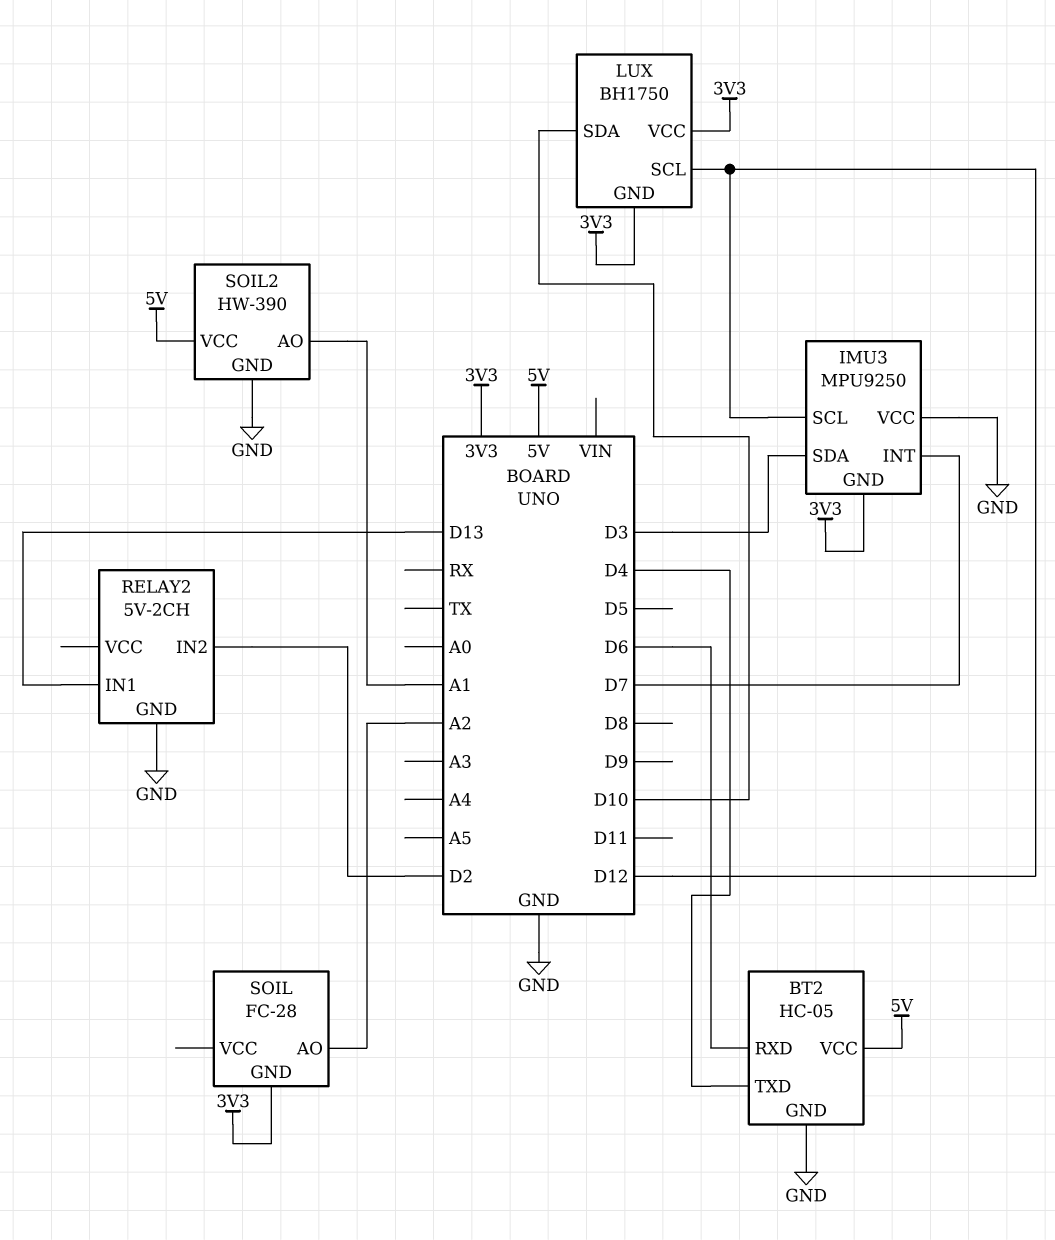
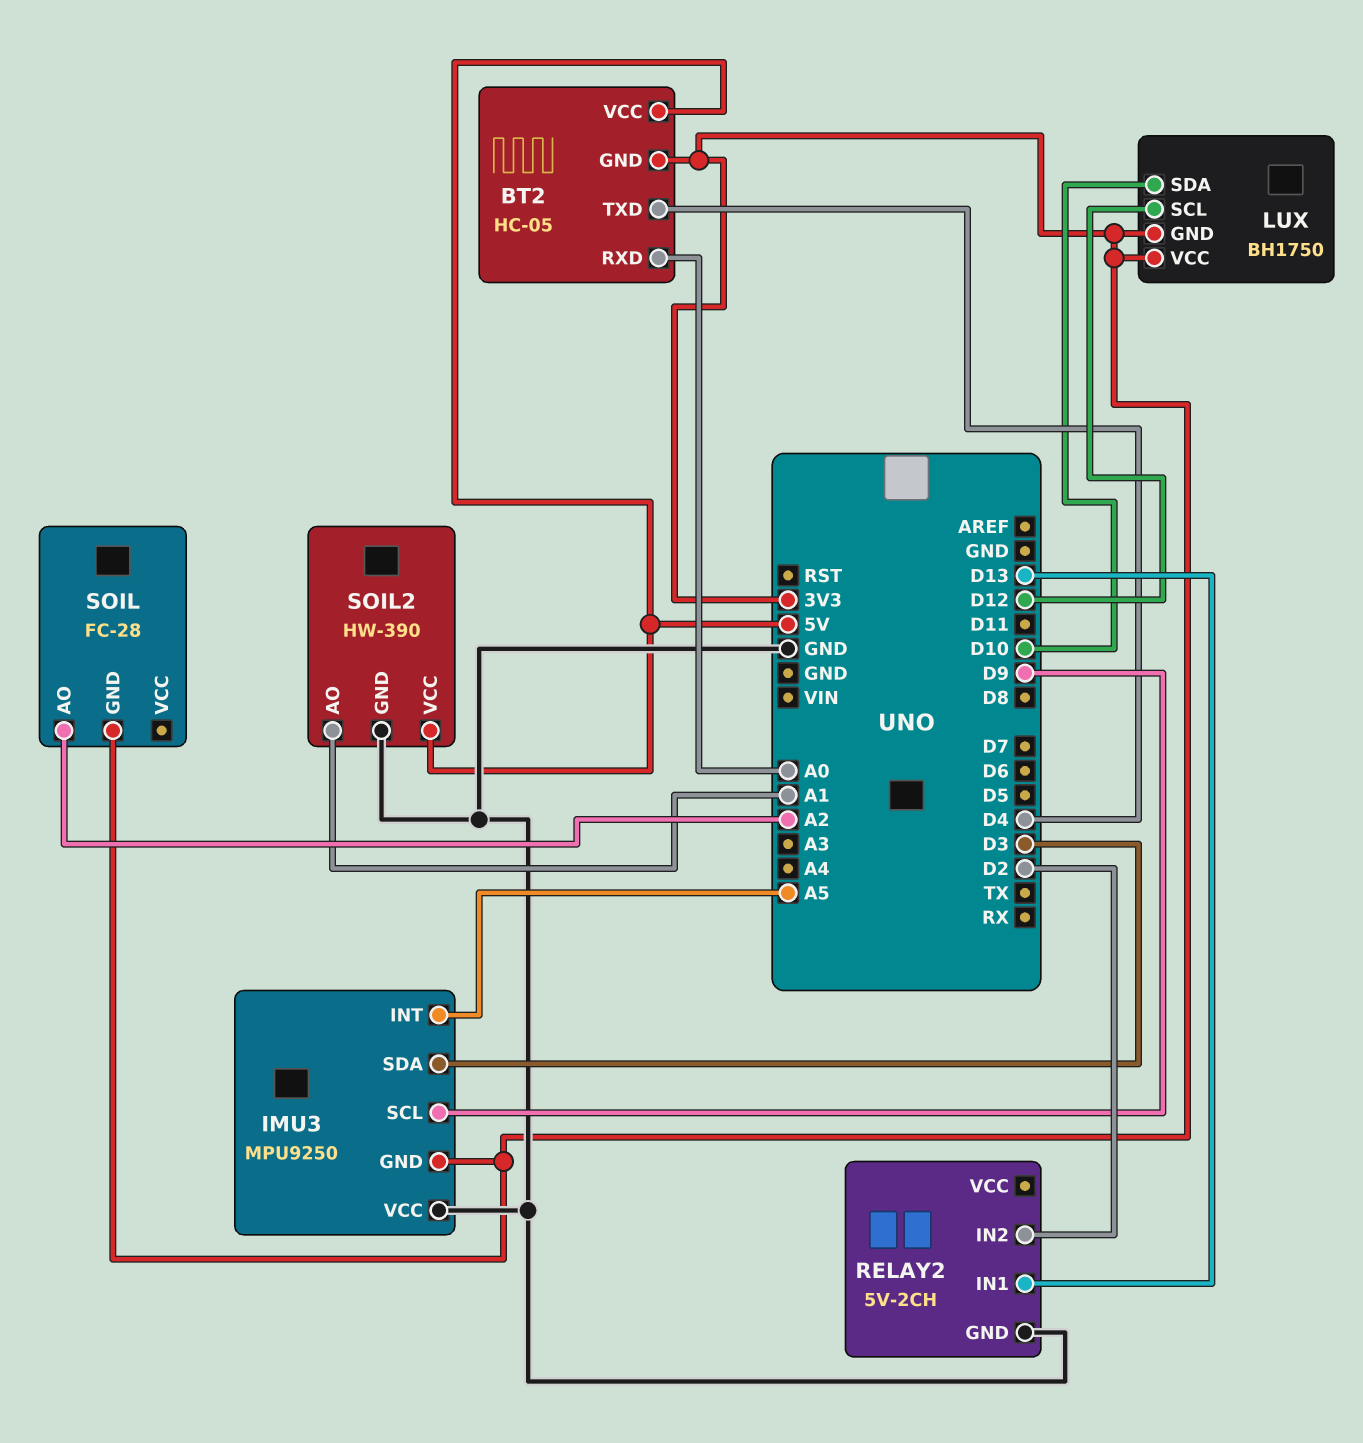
BT2 pin GND: GND -> 3V3
BT2 pin RXD: D6 -> A0
IMU3 pin INT: D7 -> A5
IMU3 pin SCL: D12 -> D9

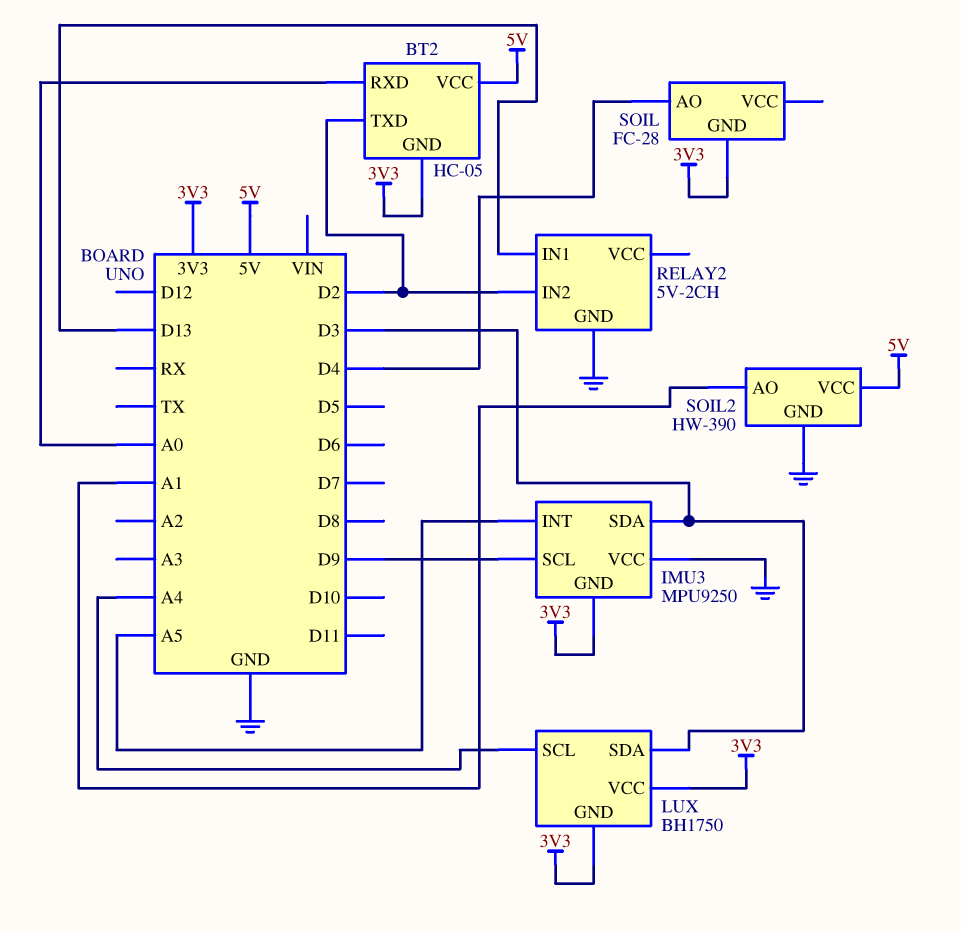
BT2 pin TXD: D4 -> D2
LUX pin SCL: D12 -> A4
LUX pin SDA: D10 -> D3
SOIL pin AO: A2 -> D4

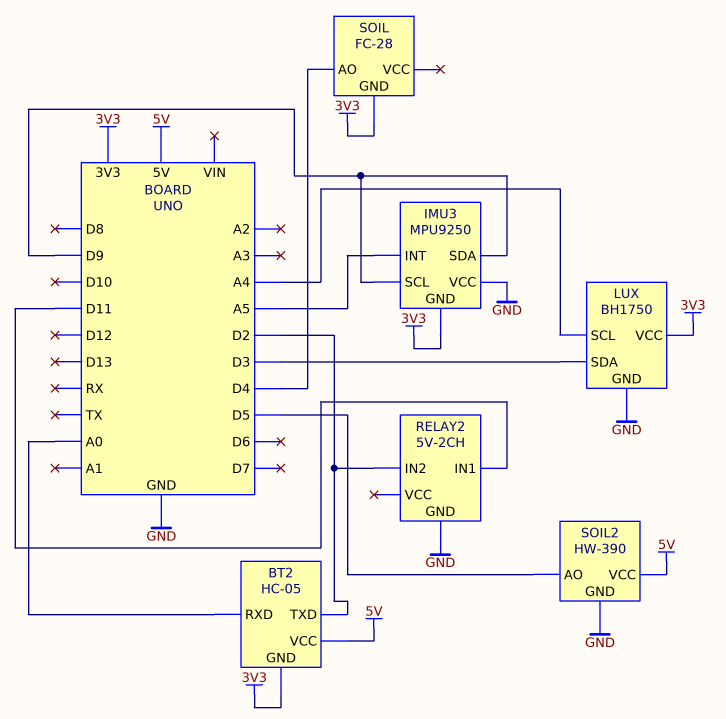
IMU3 pin SDA: D3 -> D9
LUX pin GND: 3V3 -> GND
RELAY2 pin IN1: D13 -> D11
SOIL2 pin AO: A1 -> D5

